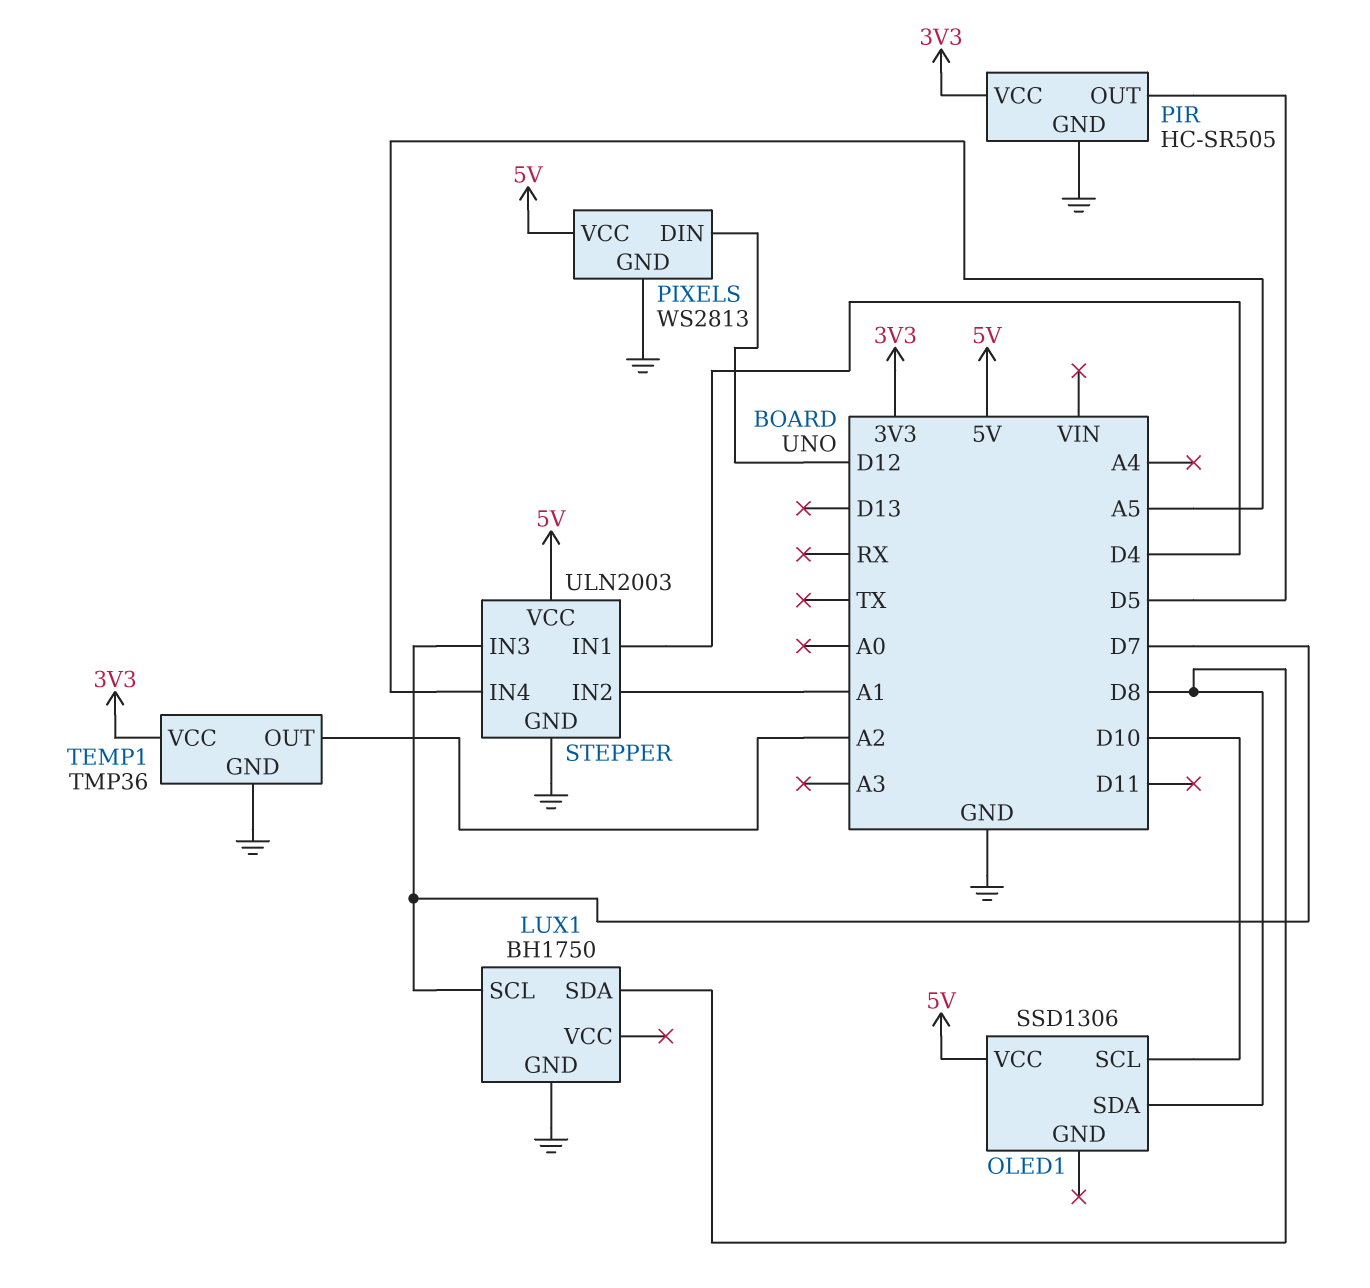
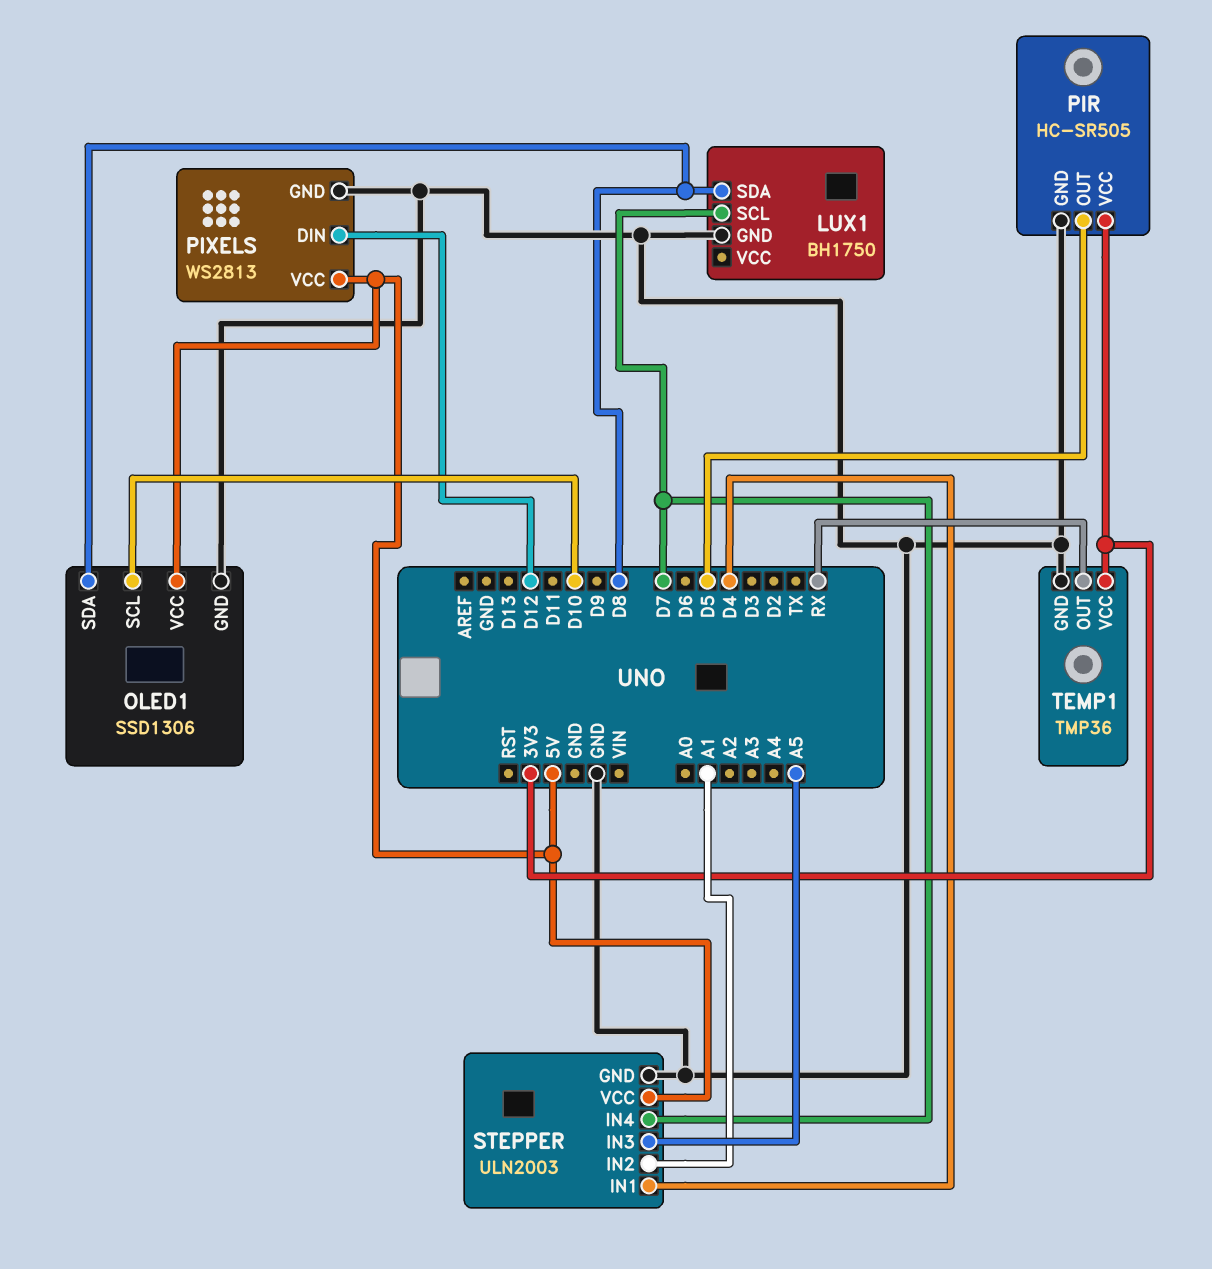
OLED1 pin GND: none -> GND
STEPPER pin IN3: D7 -> A5
STEPPER pin IN4: A5 -> D7
TEMP1 pin OUT: A2 -> RX

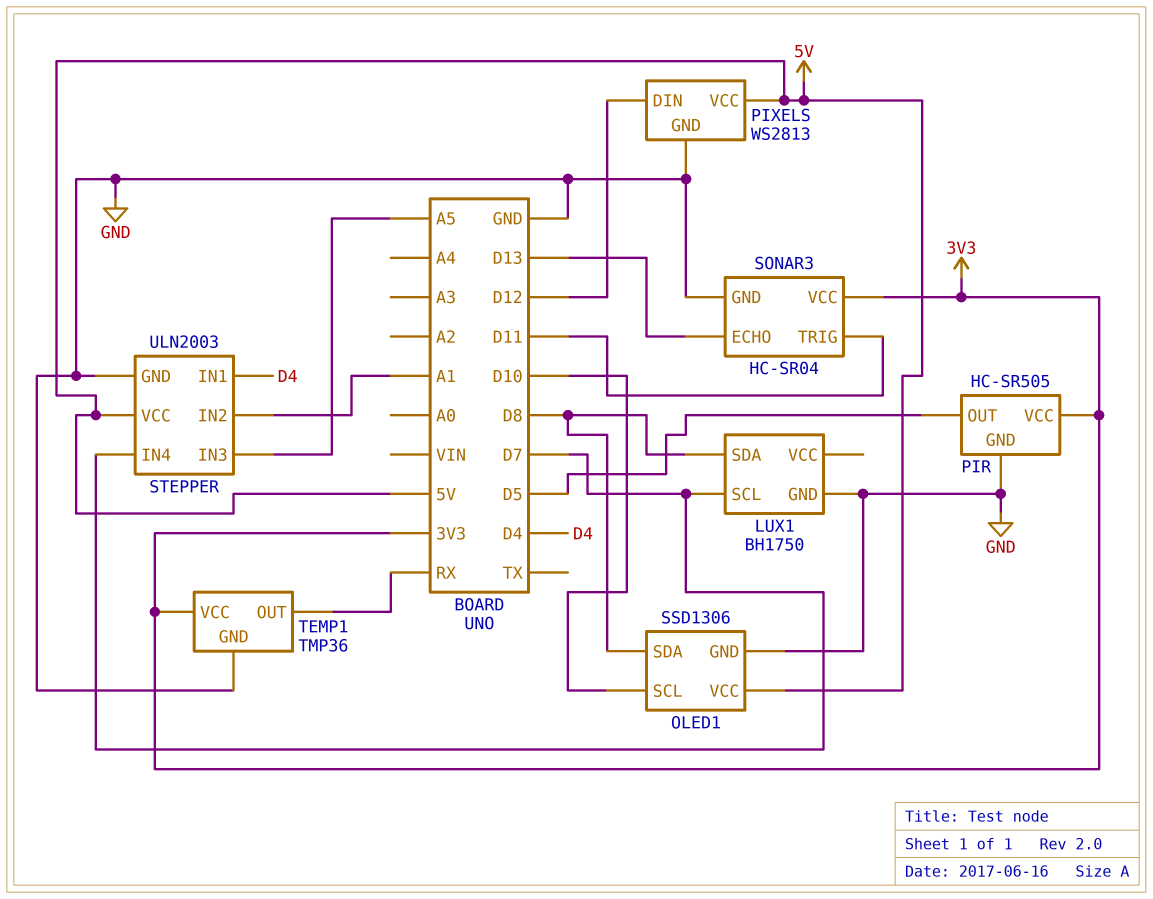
SONAR3: none -> HC-SR04
SONAR3 pin ECHO: none -> D13
SONAR3 pin GND: none -> GND
SONAR3 pin TRIG: none -> D11
SONAR3 pin VCC: none -> 3V3

